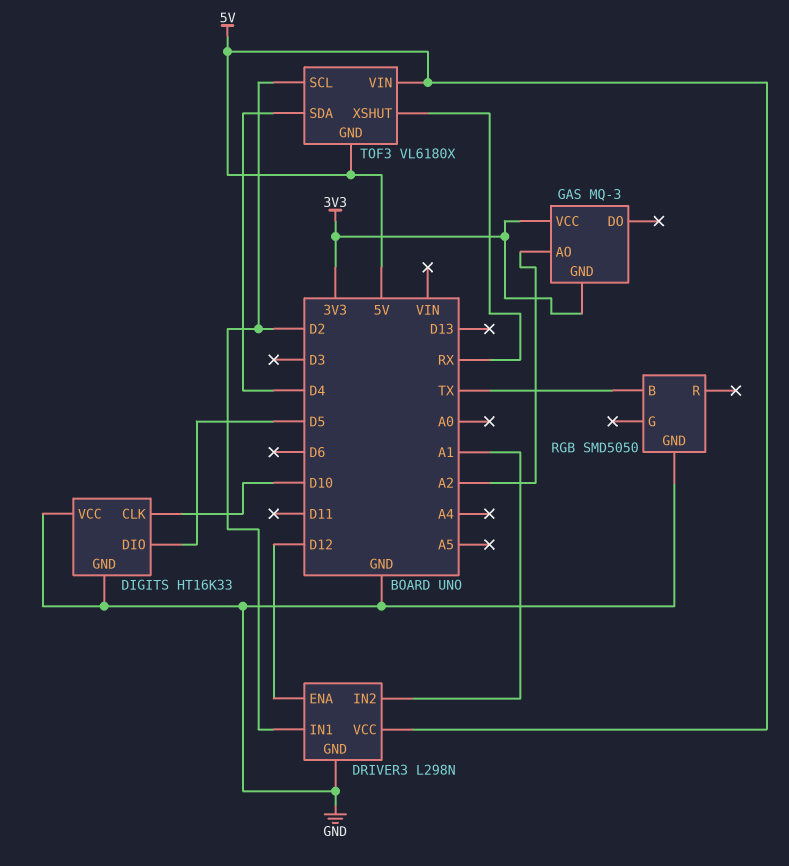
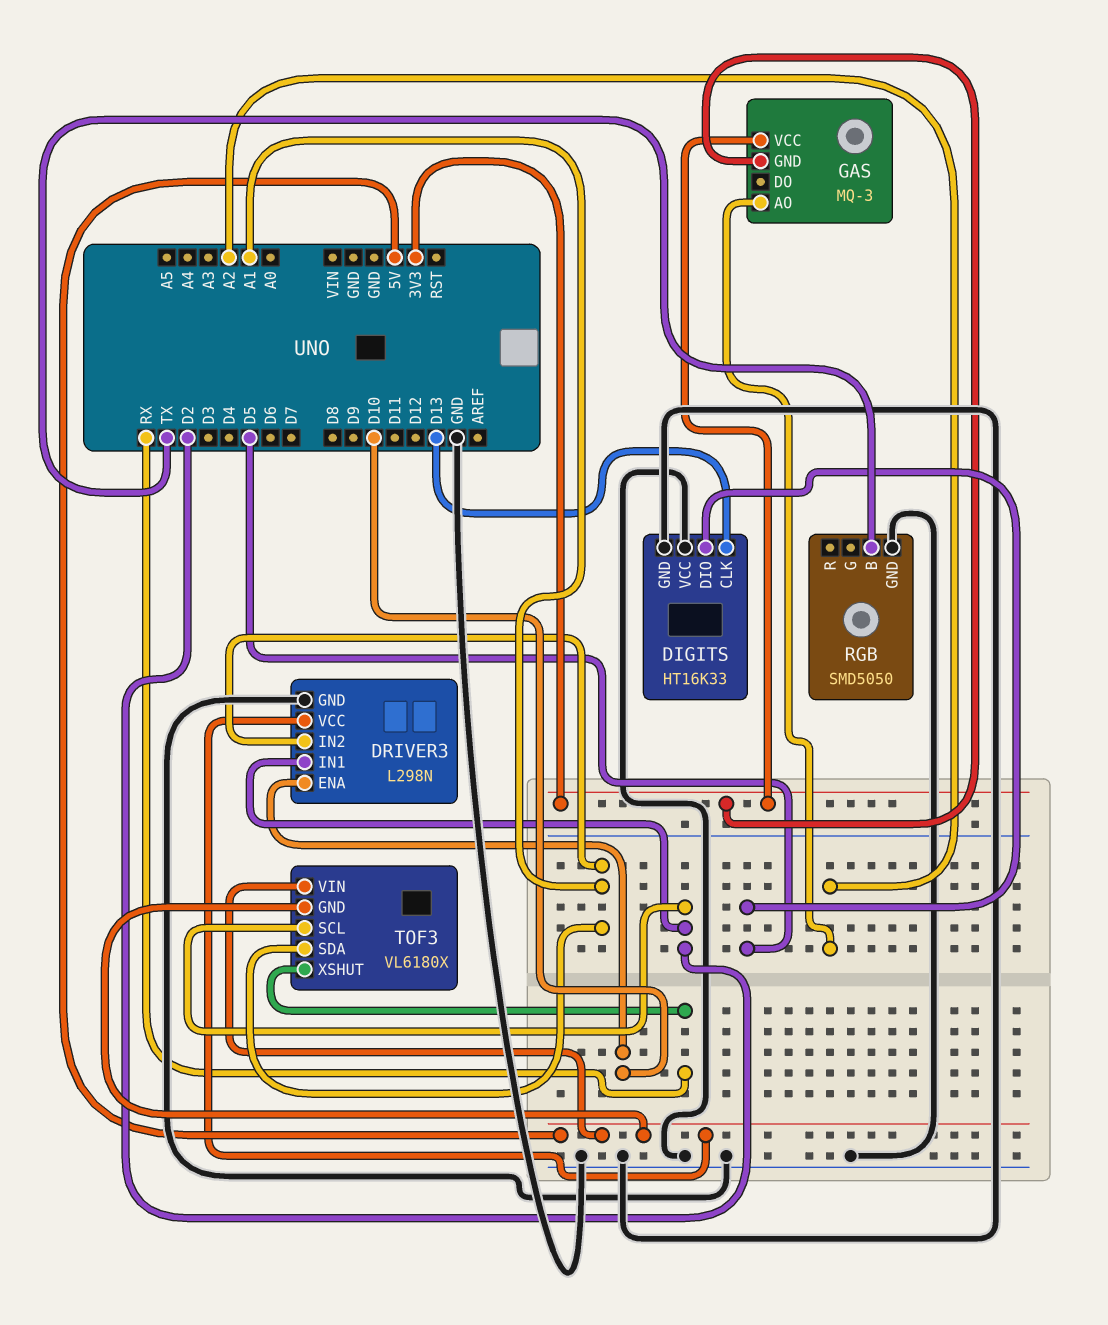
DIGITS pin CLK: D10 -> D13
DRIVER3 pin ENA: D12 -> D10
TOF3 pin SDA: D4 -> A1

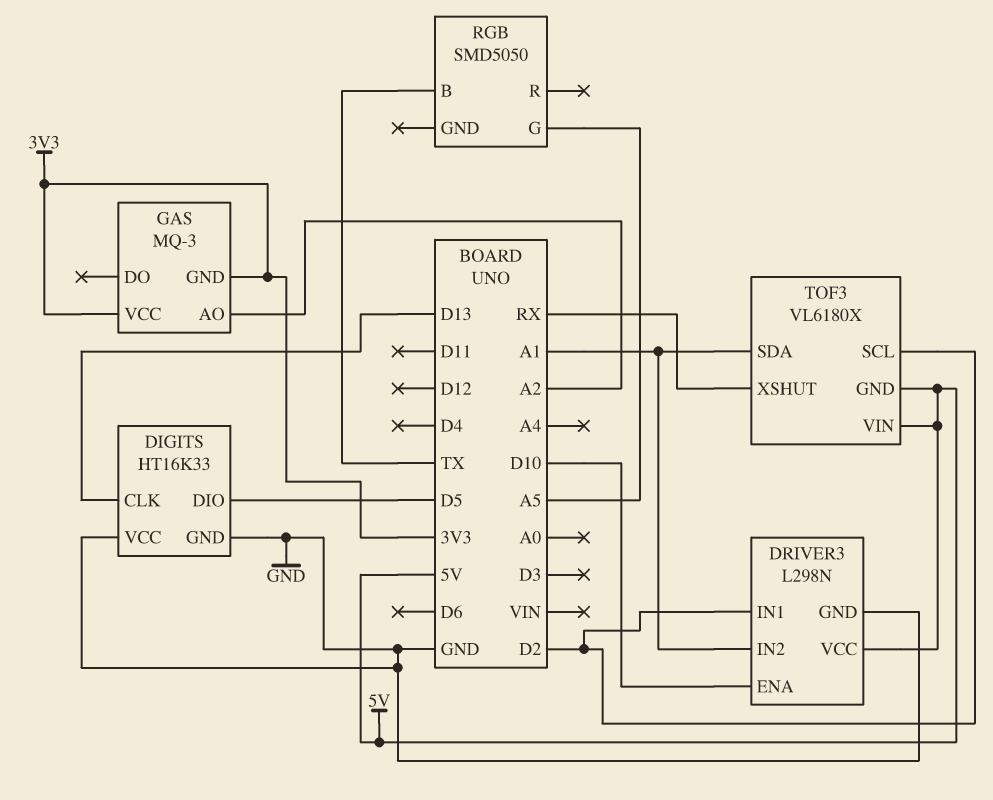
RGB pin G: none -> A5
RGB pin GND: GND -> none

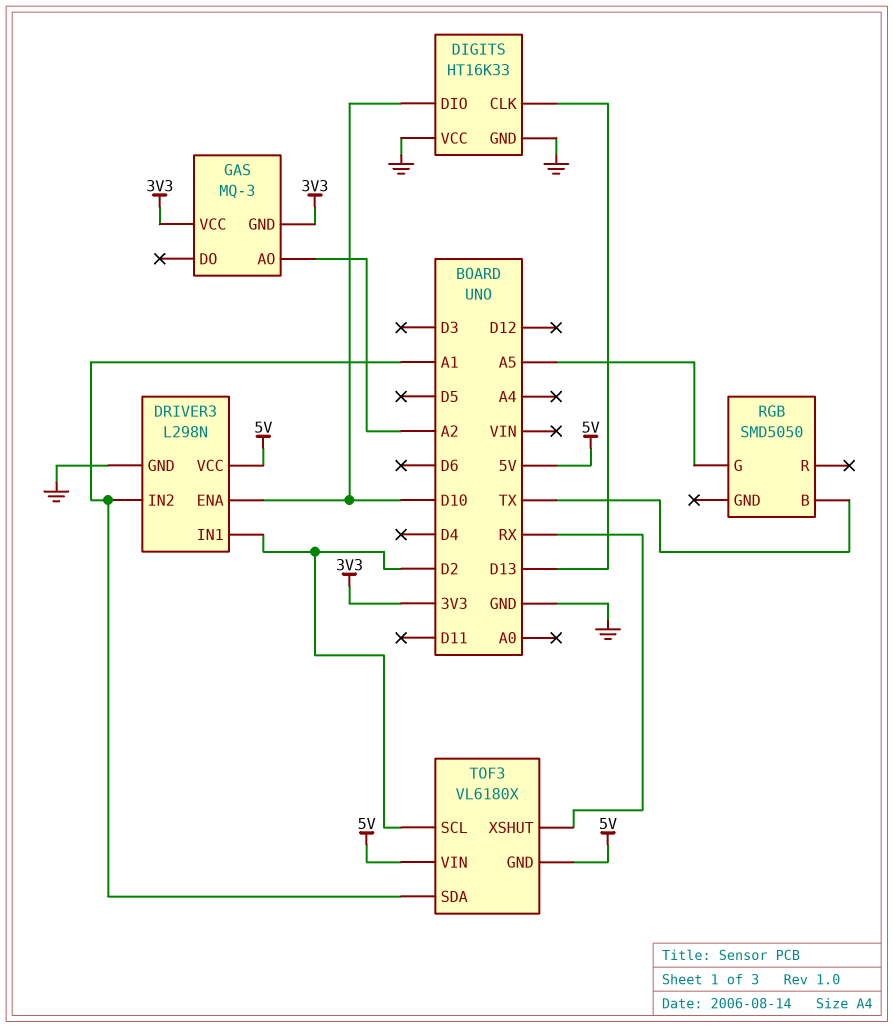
DIGITS pin DIO: D5 -> D10

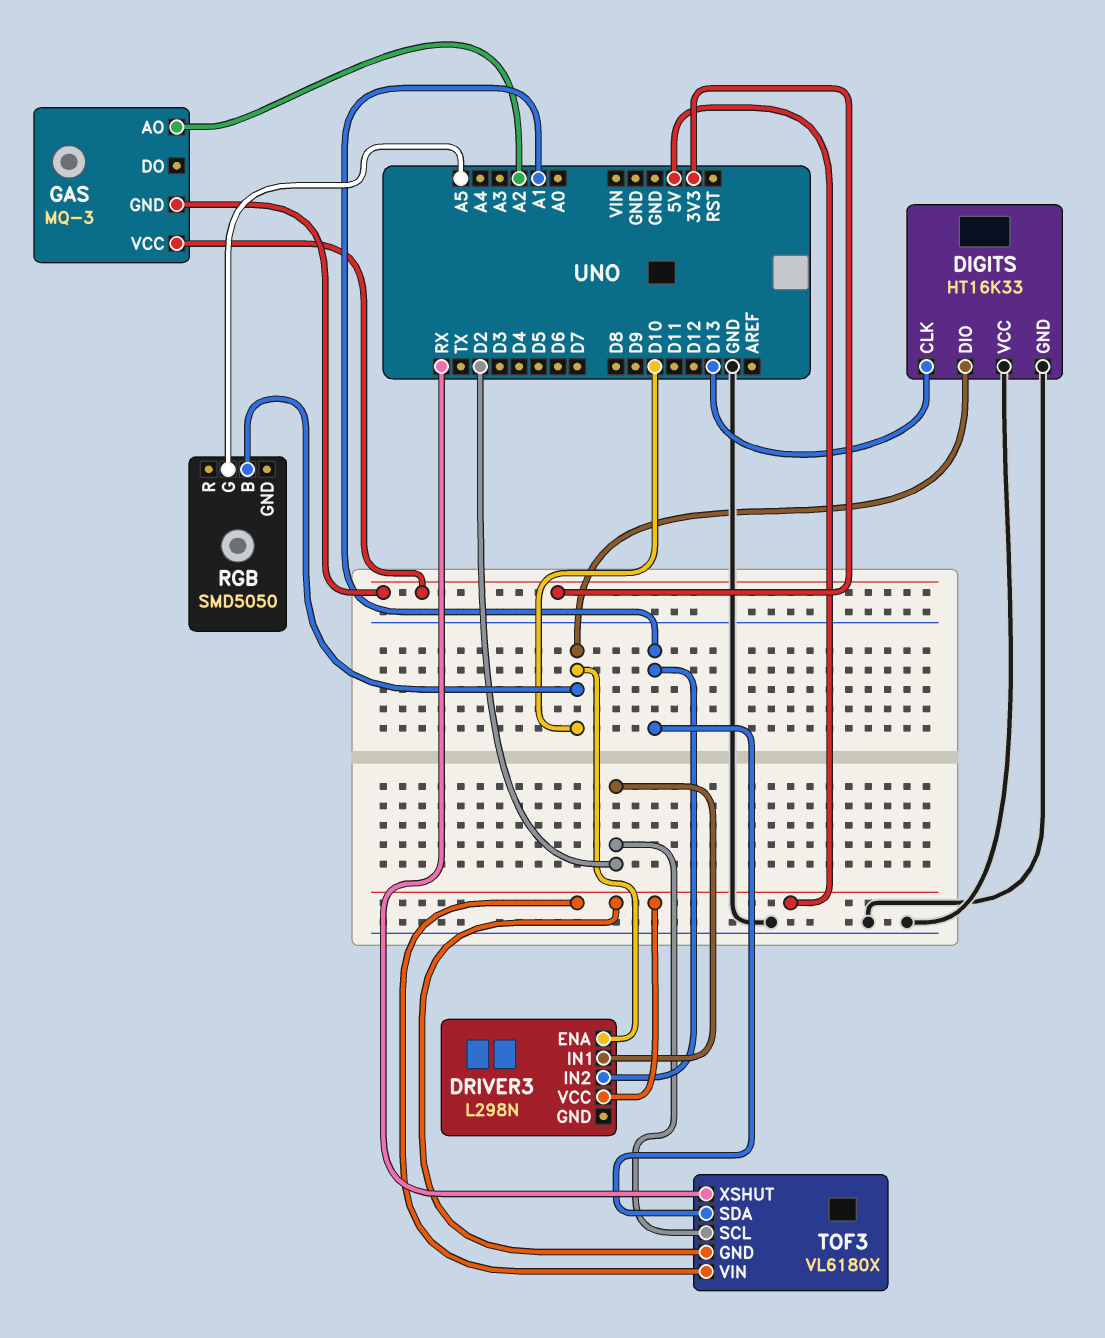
DRIVER3 pin GND: GND -> none
RGB pin B: TX -> D10

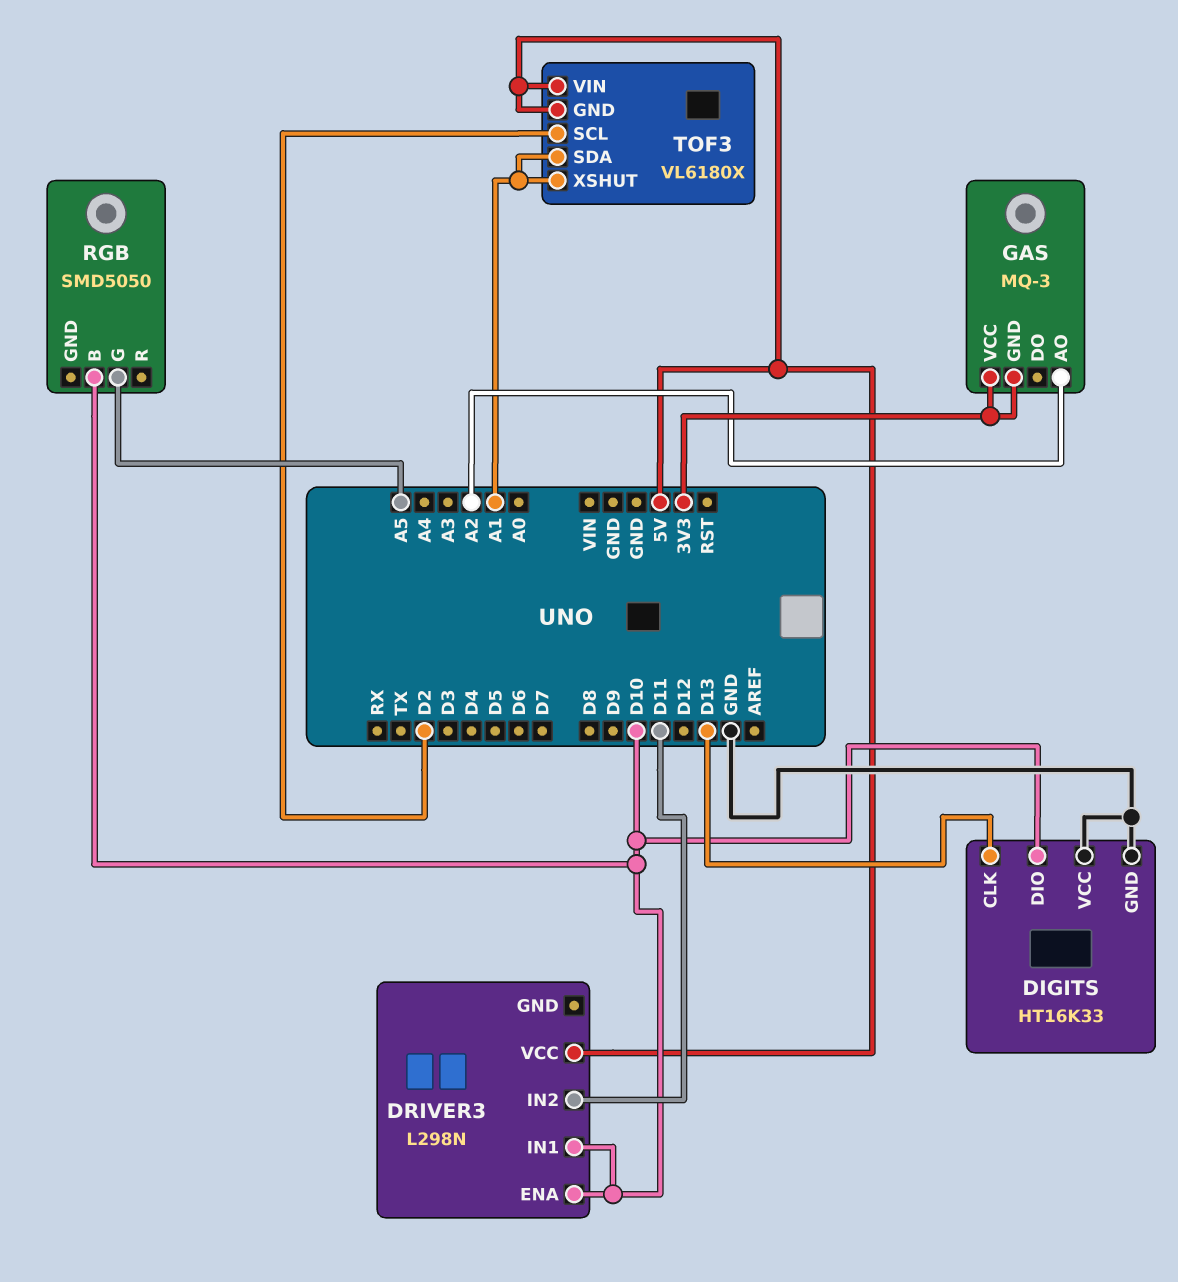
DRIVER3 pin IN1: D2 -> D10
DRIVER3 pin IN2: A1 -> D11
TOF3 pin XSHUT: RX -> A1

